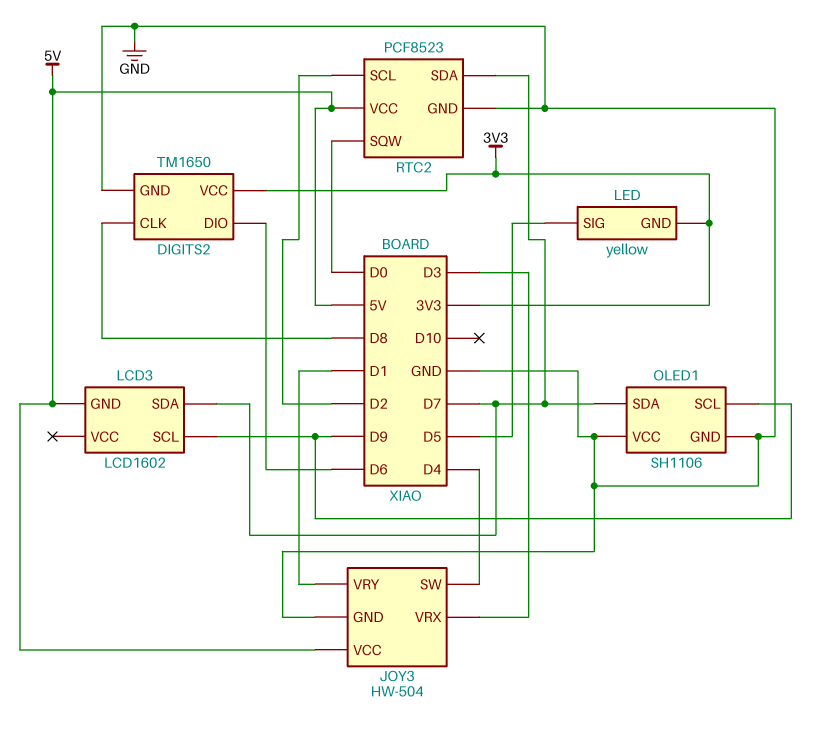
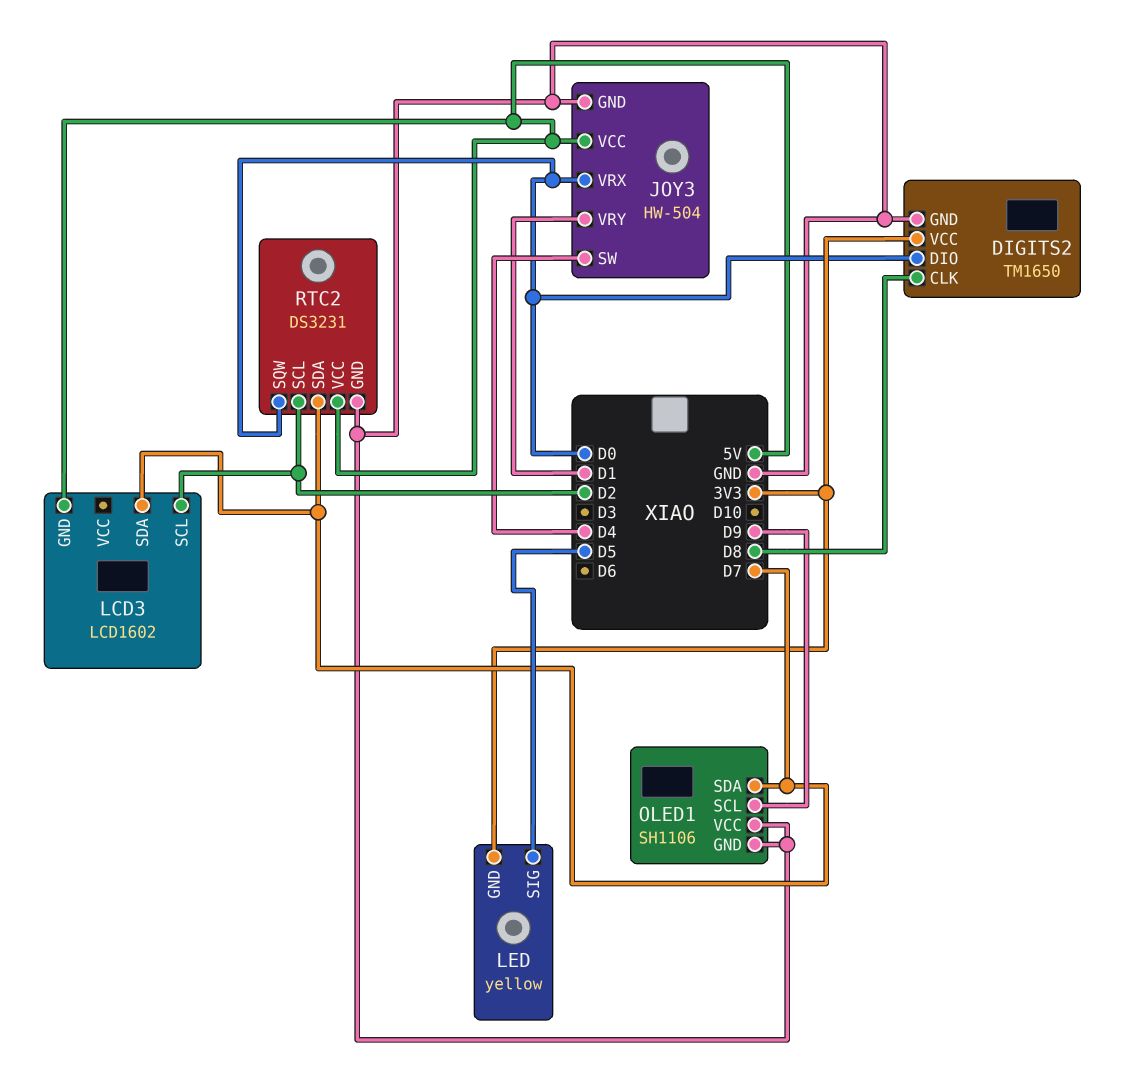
DIGITS2 pin DIO: D6 -> D0
JOY3 pin VRX: D3 -> D0
LCD3 pin SCL: D9 -> D2
RTC2: PCF8523 -> DS3231

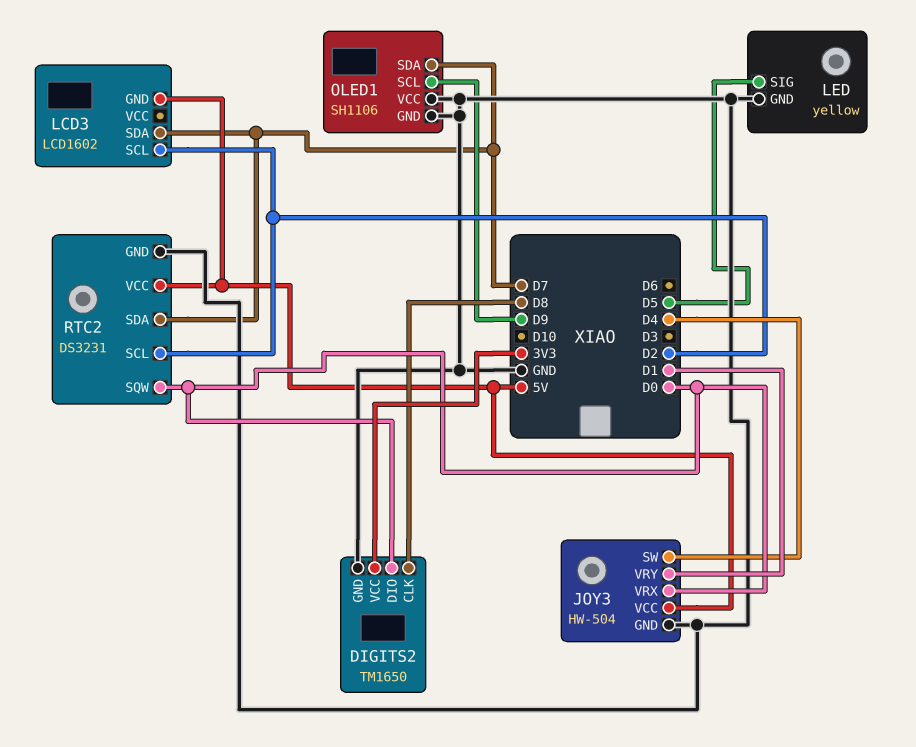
LED pin GND: 3V3 -> GND

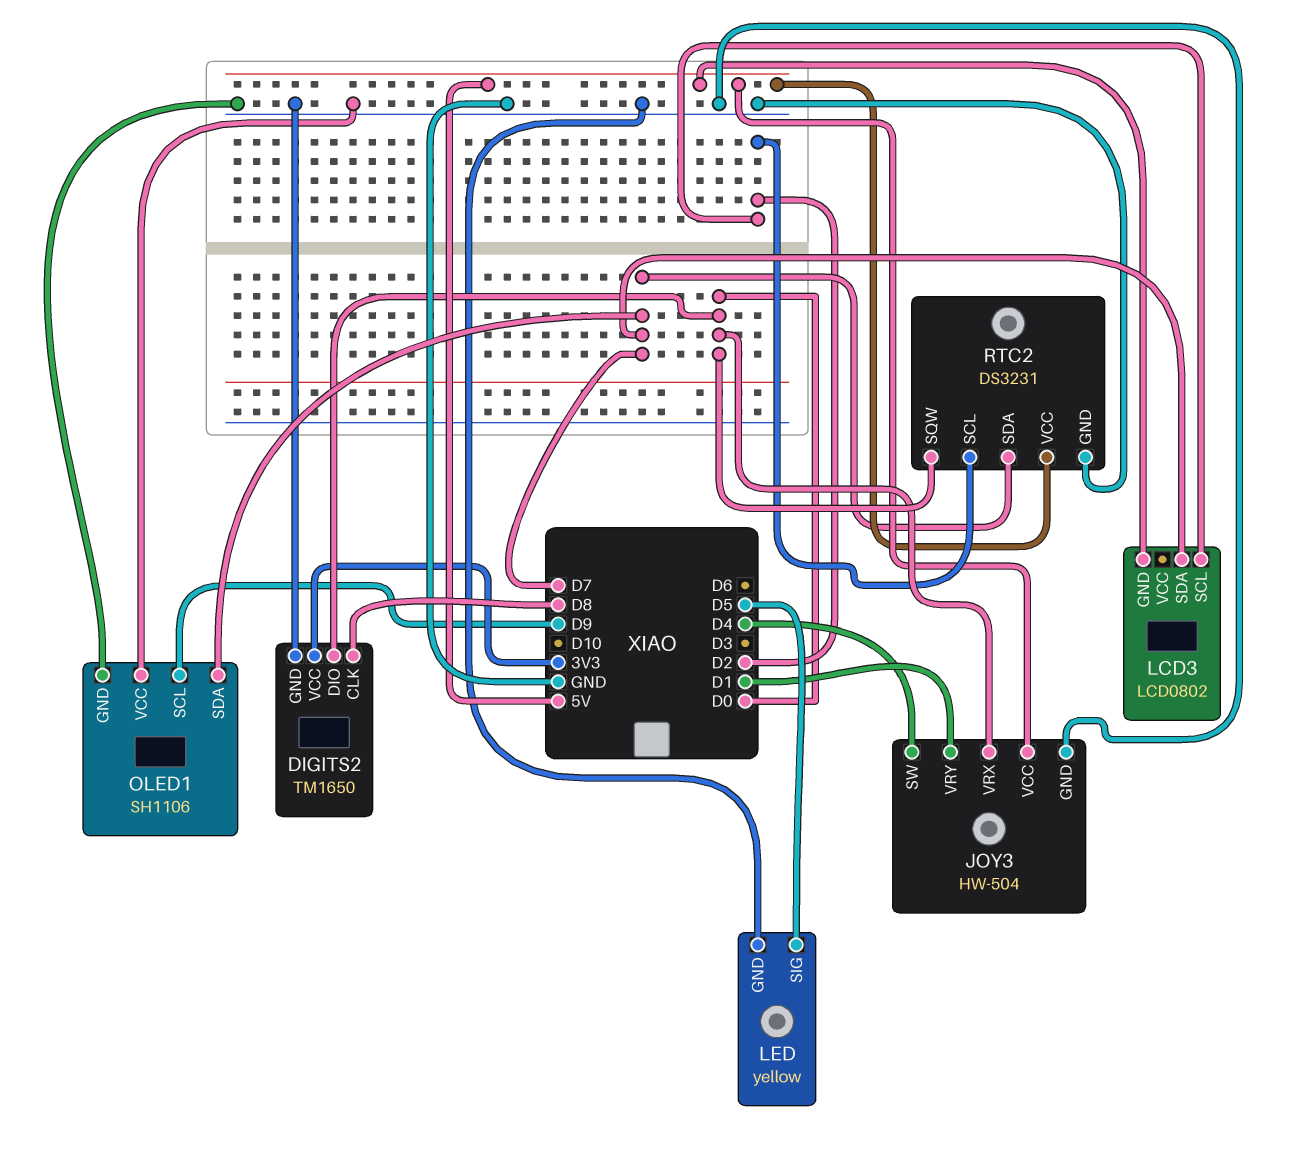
LCD3: LCD1602 -> LCD0802

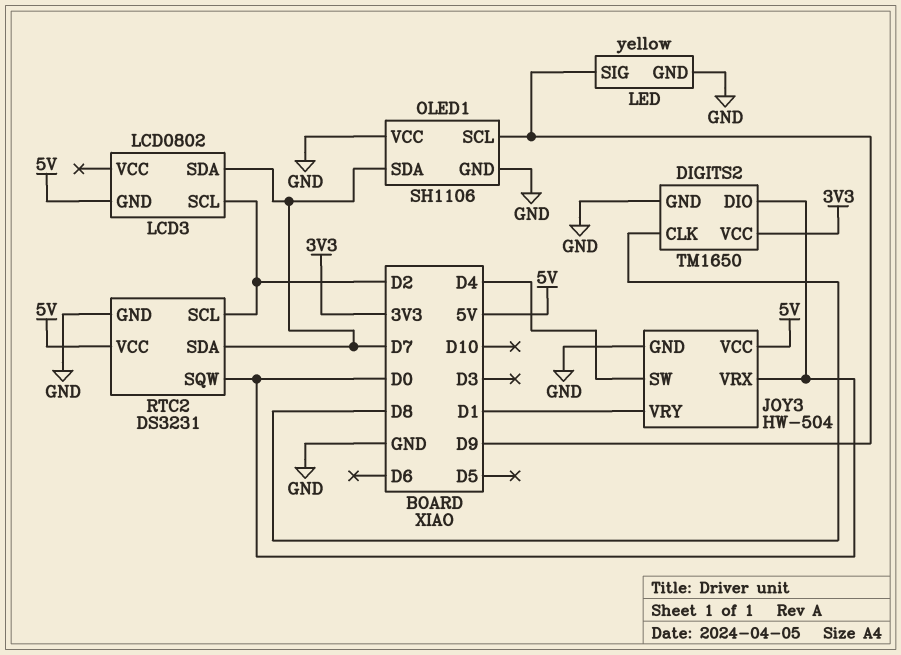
LED pin SIG: D5 -> D9

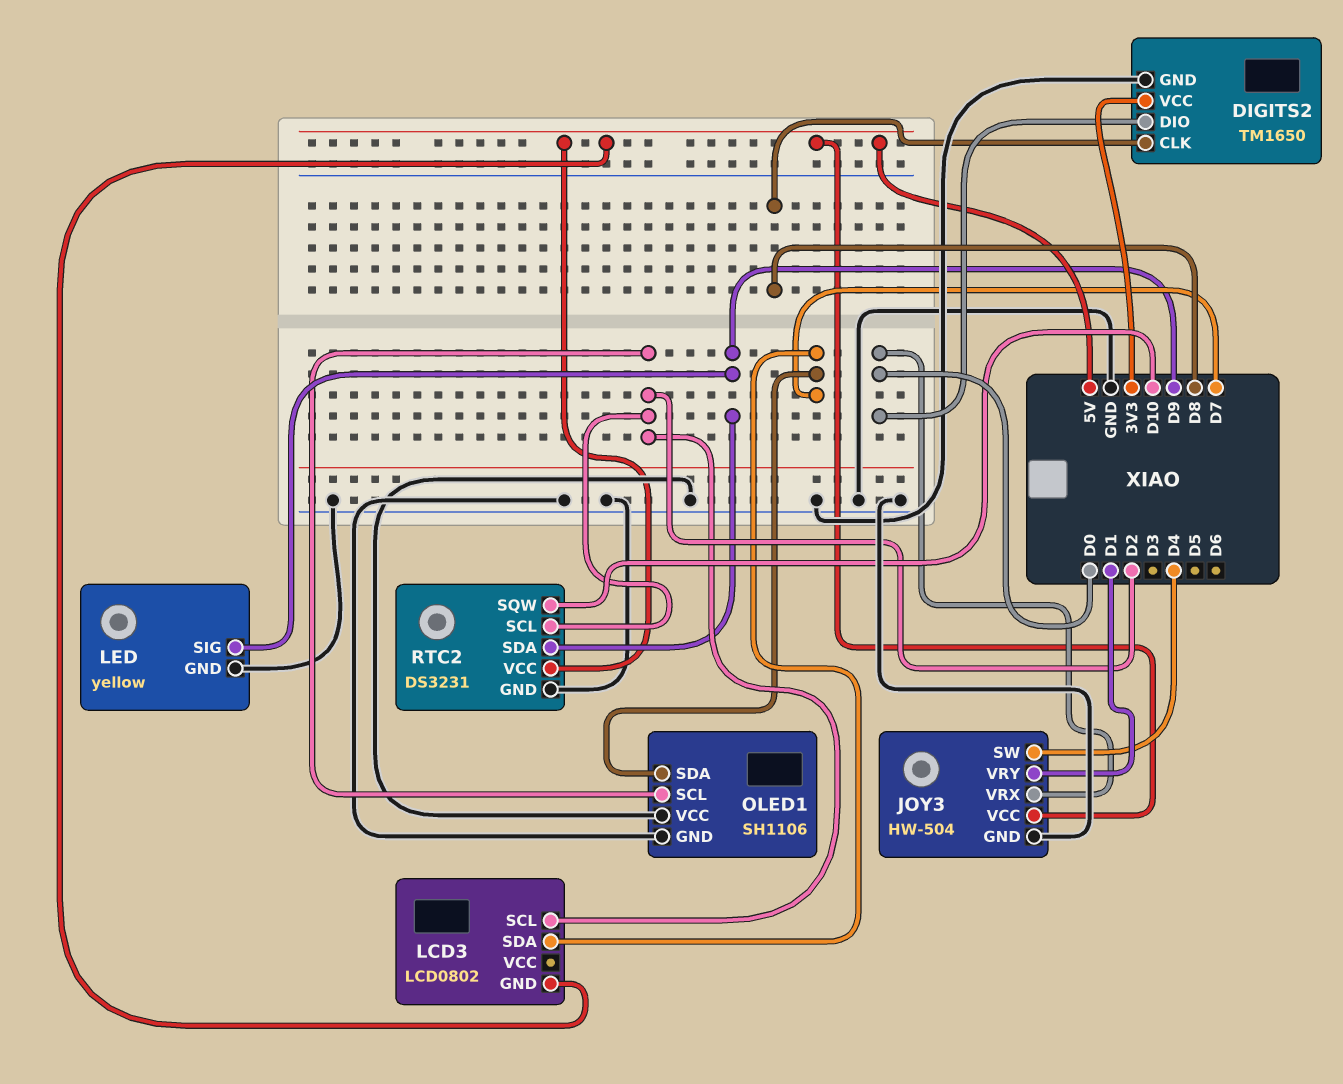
OLED1 pin SCL: D9 -> D2
RTC2 pin SDA: D7 -> D9
RTC2 pin SQW: D0 -> D10

